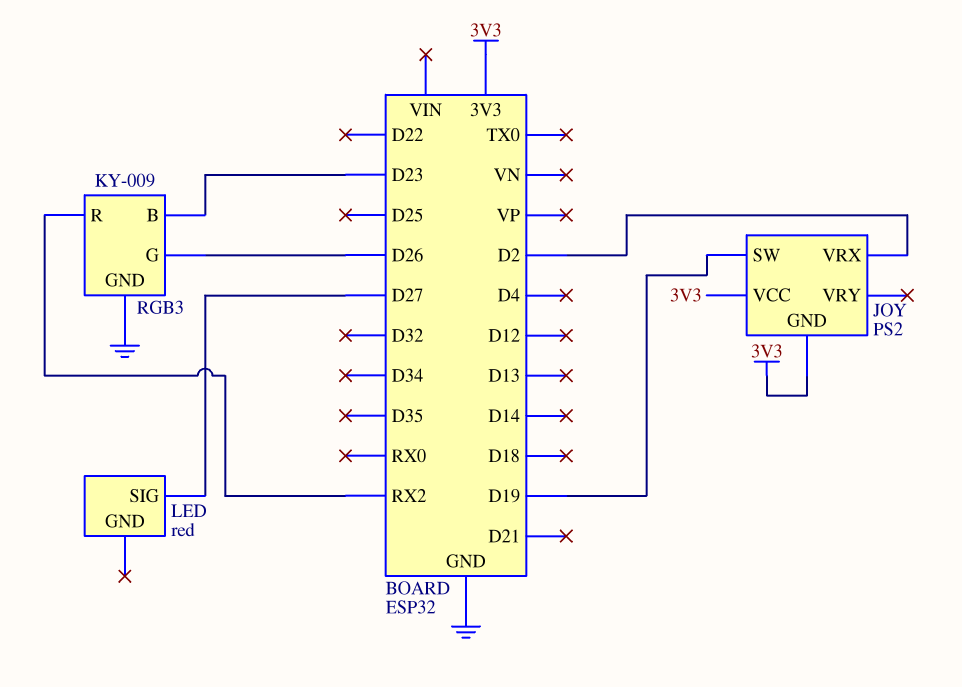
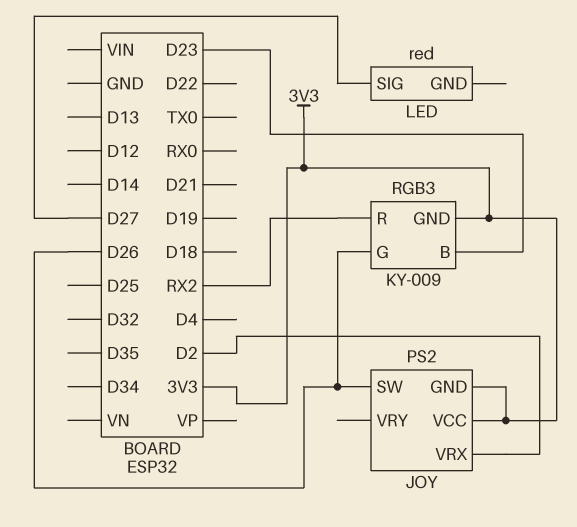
JOY pin SW: D19 -> D26
RGB3 pin GND: GND -> 3V3

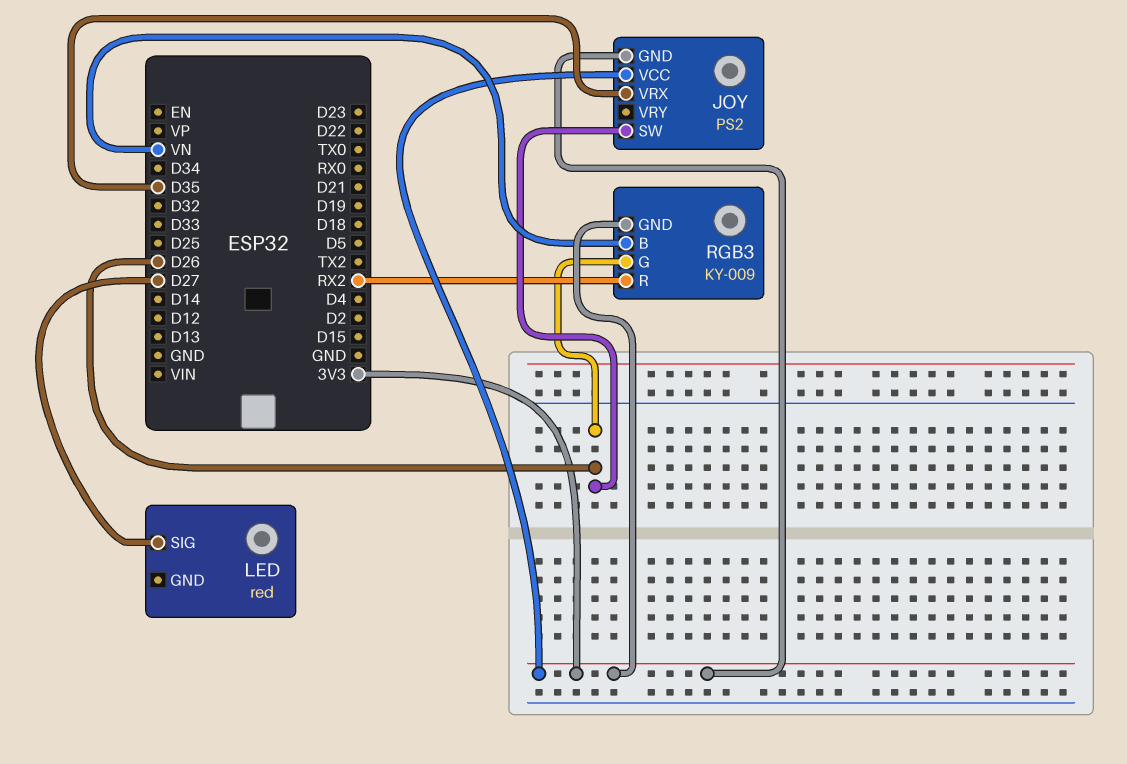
JOY pin VRX: D2 -> D35
RGB3 pin B: D23 -> VN

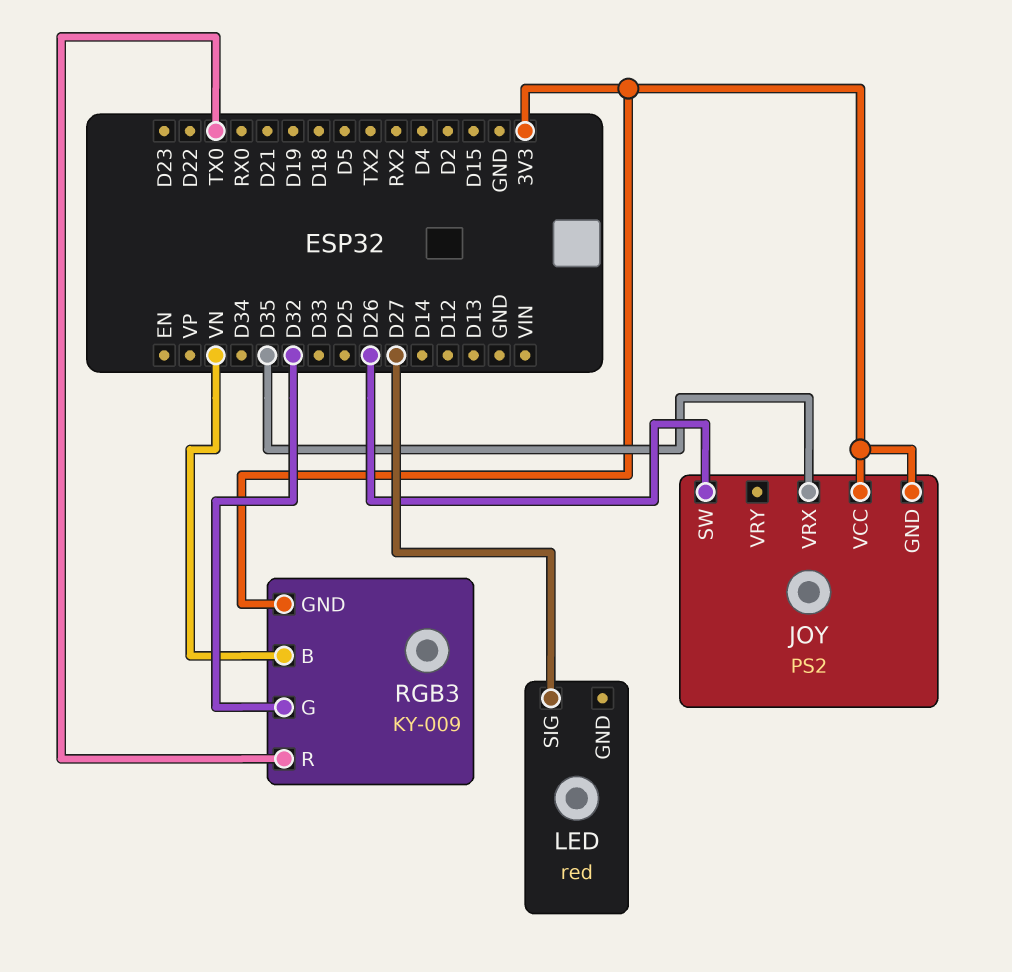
RGB3 pin G: D26 -> D32
RGB3 pin R: RX2 -> TX0

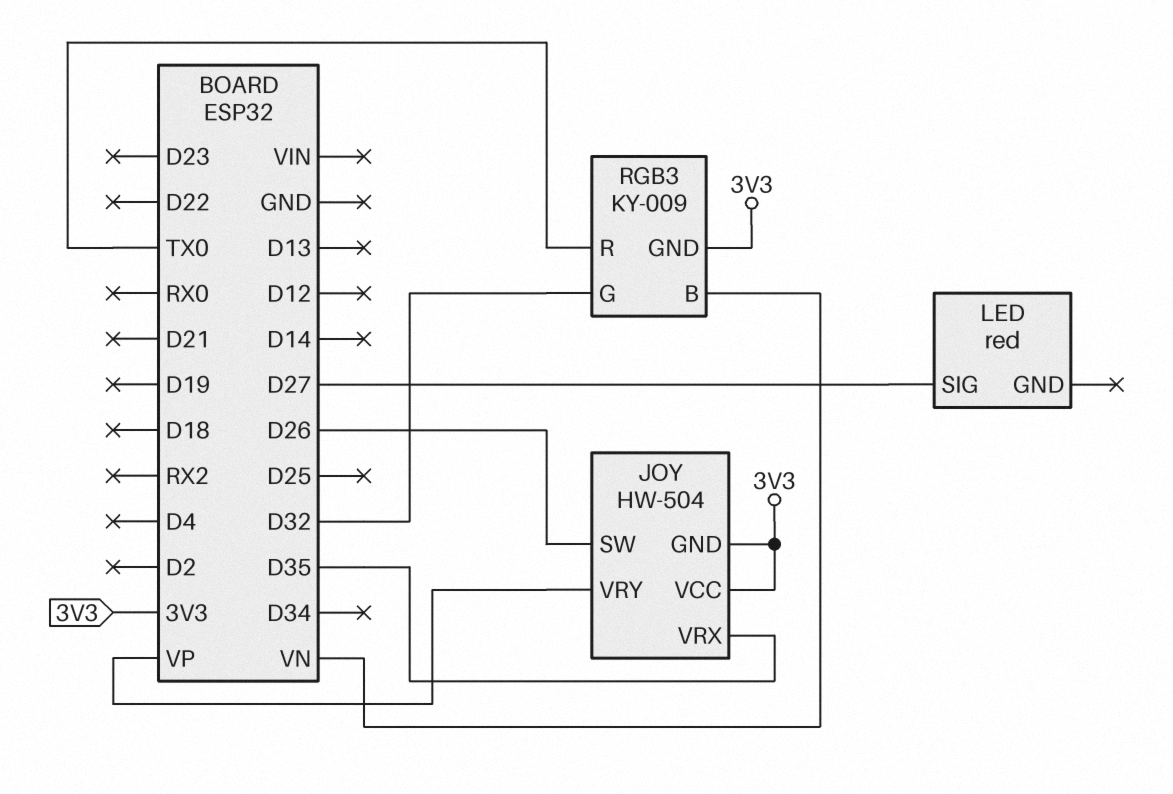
JOY: PS2 -> HW-504
JOY pin VRY: none -> VP

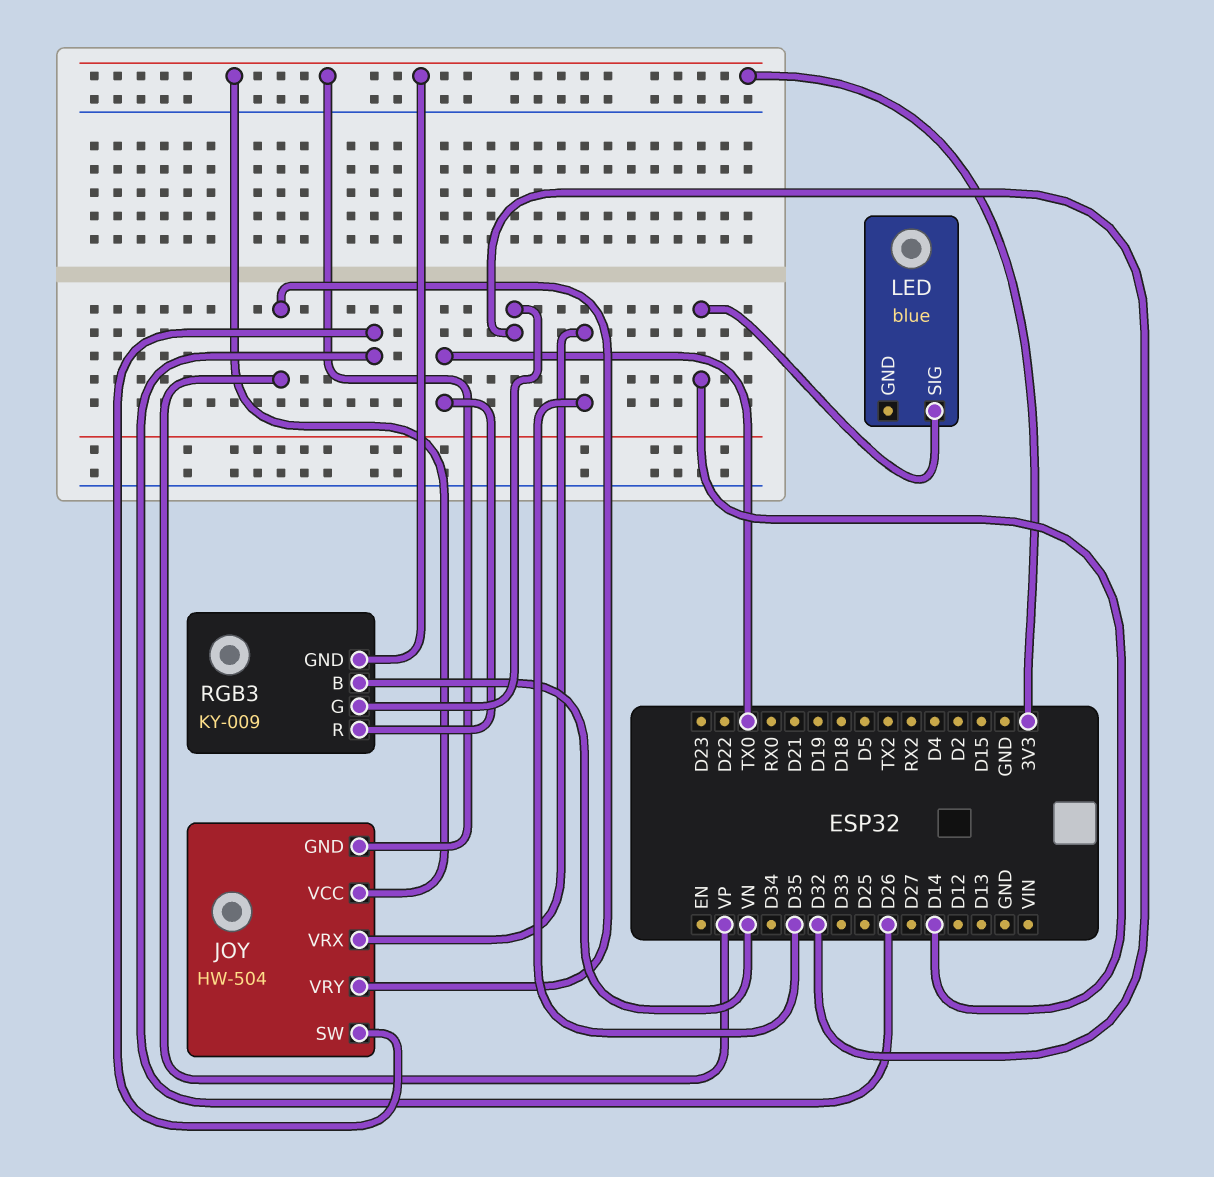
LED: red -> blue
LED pin SIG: D27 -> D14

